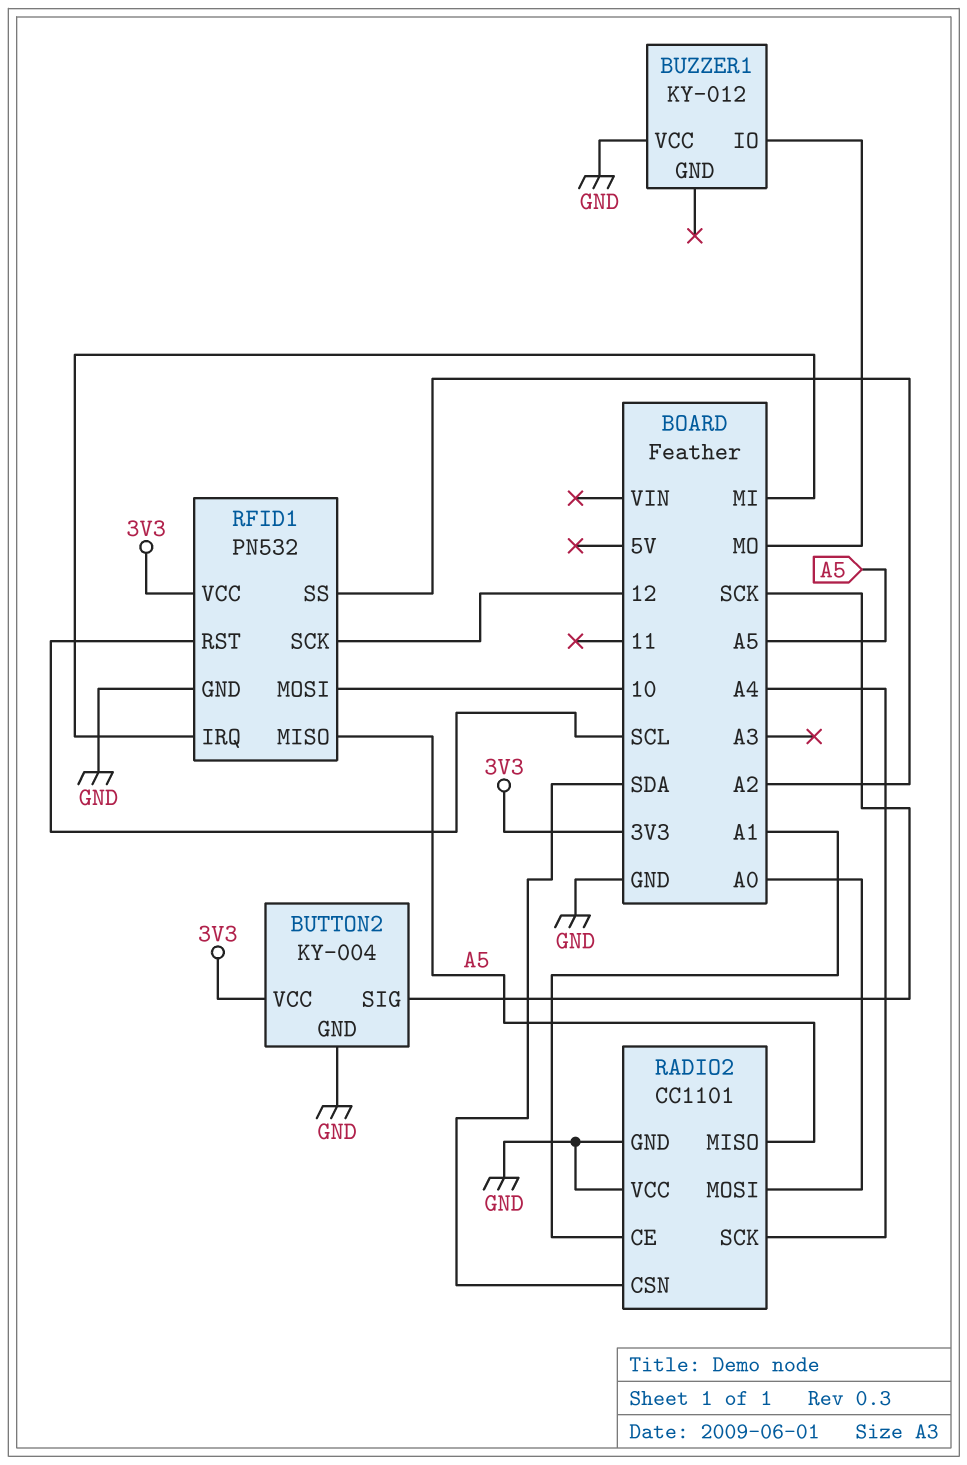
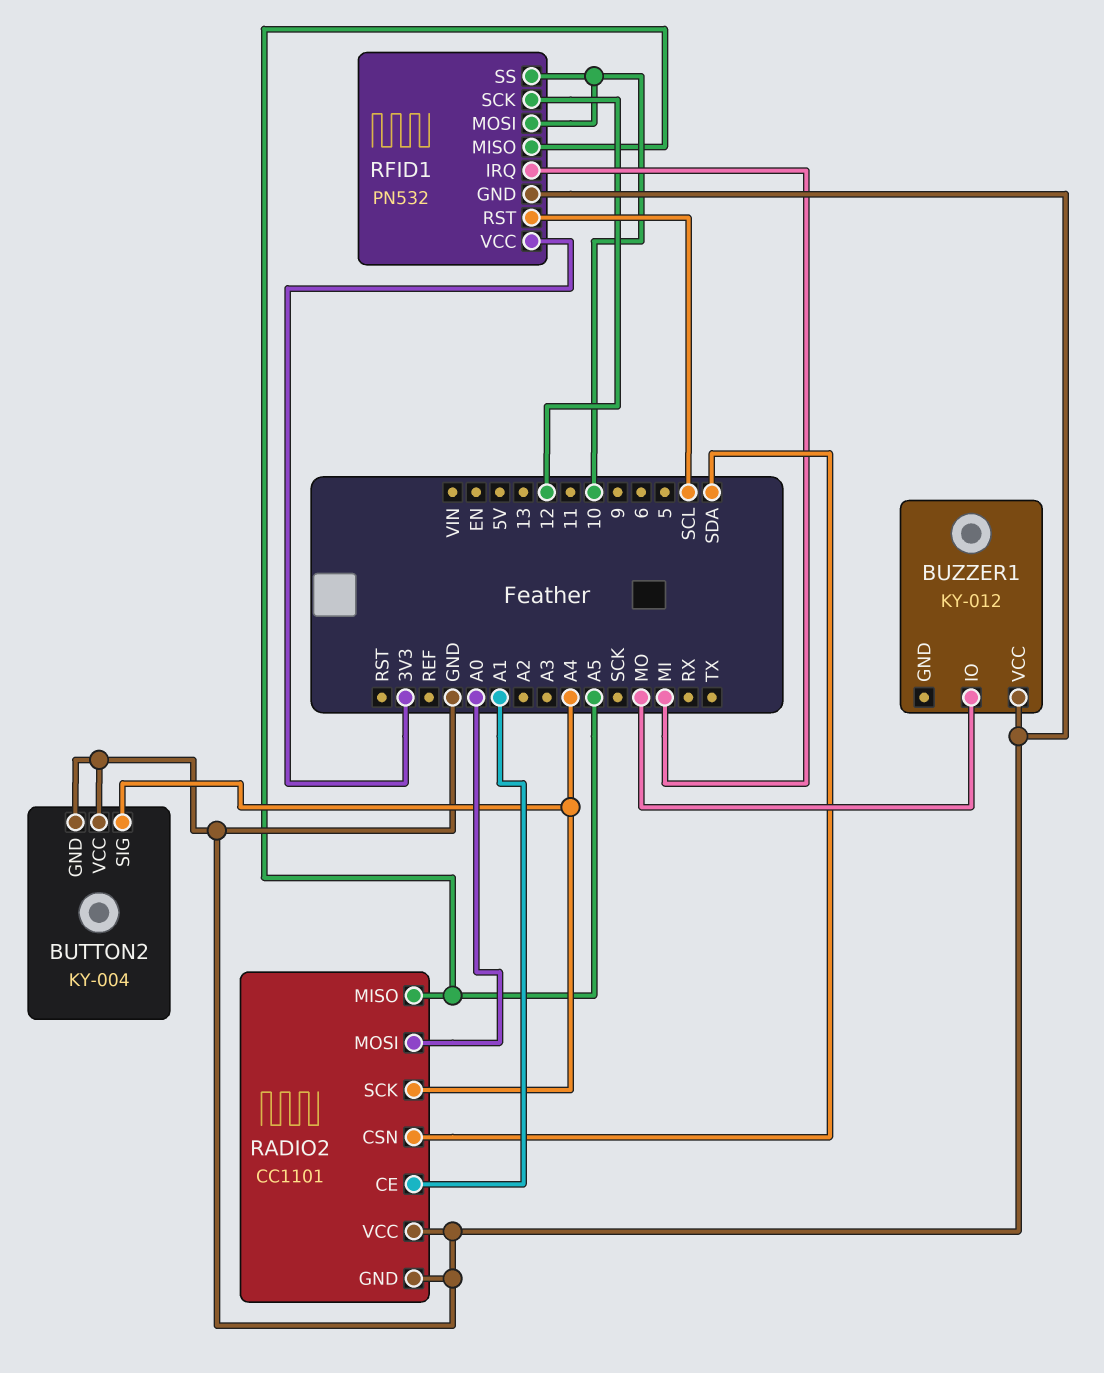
BUTTON2 pin SIG: SCK -> A4
BUTTON2 pin VCC: 3V3 -> GND
RFID1 pin SS: A2 -> 10

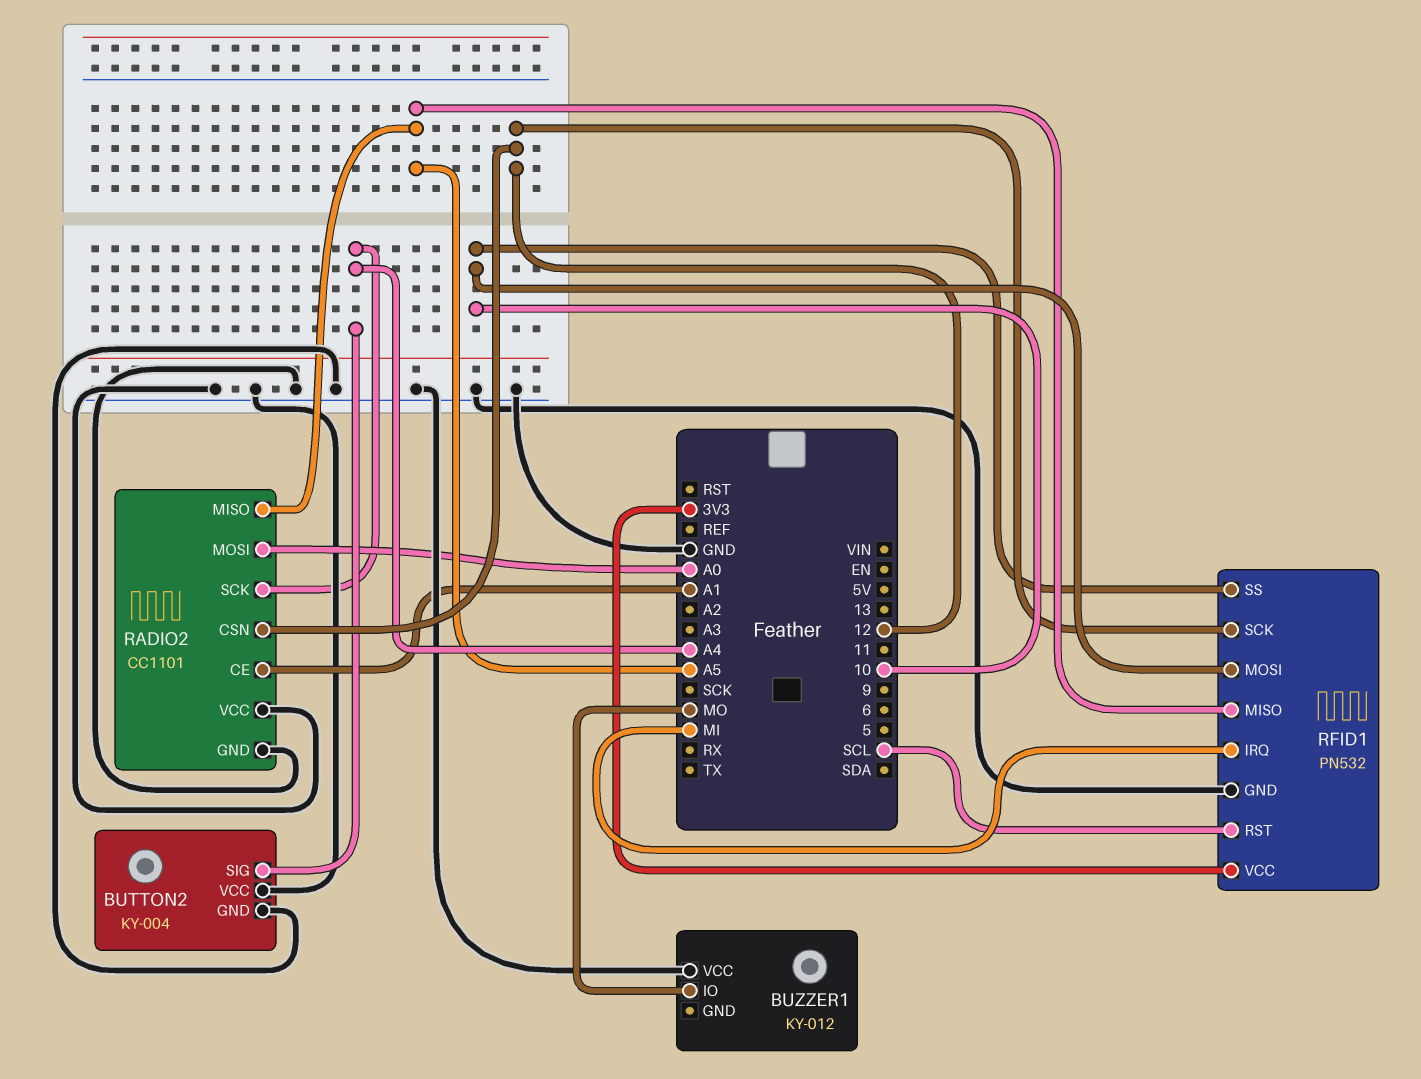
RADIO2 pin CSN: SDA -> 12

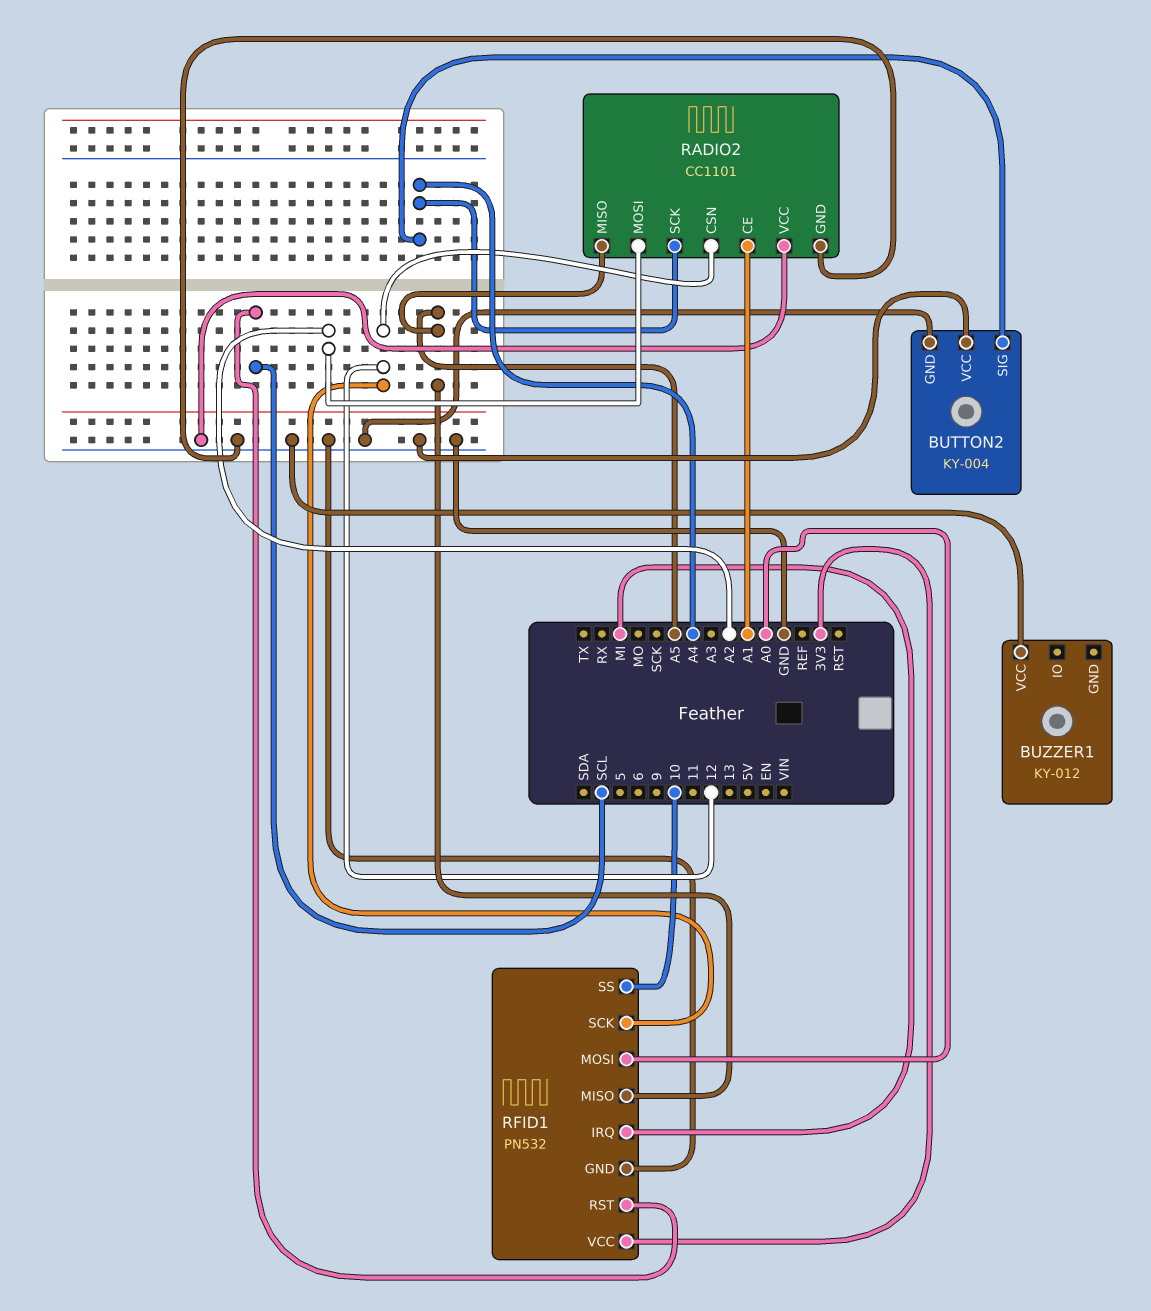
BUZZER1 pin IO: MO -> none
RADIO2 pin MOSI: A0 -> A2
RFID1 pin MOSI: 10 -> A0

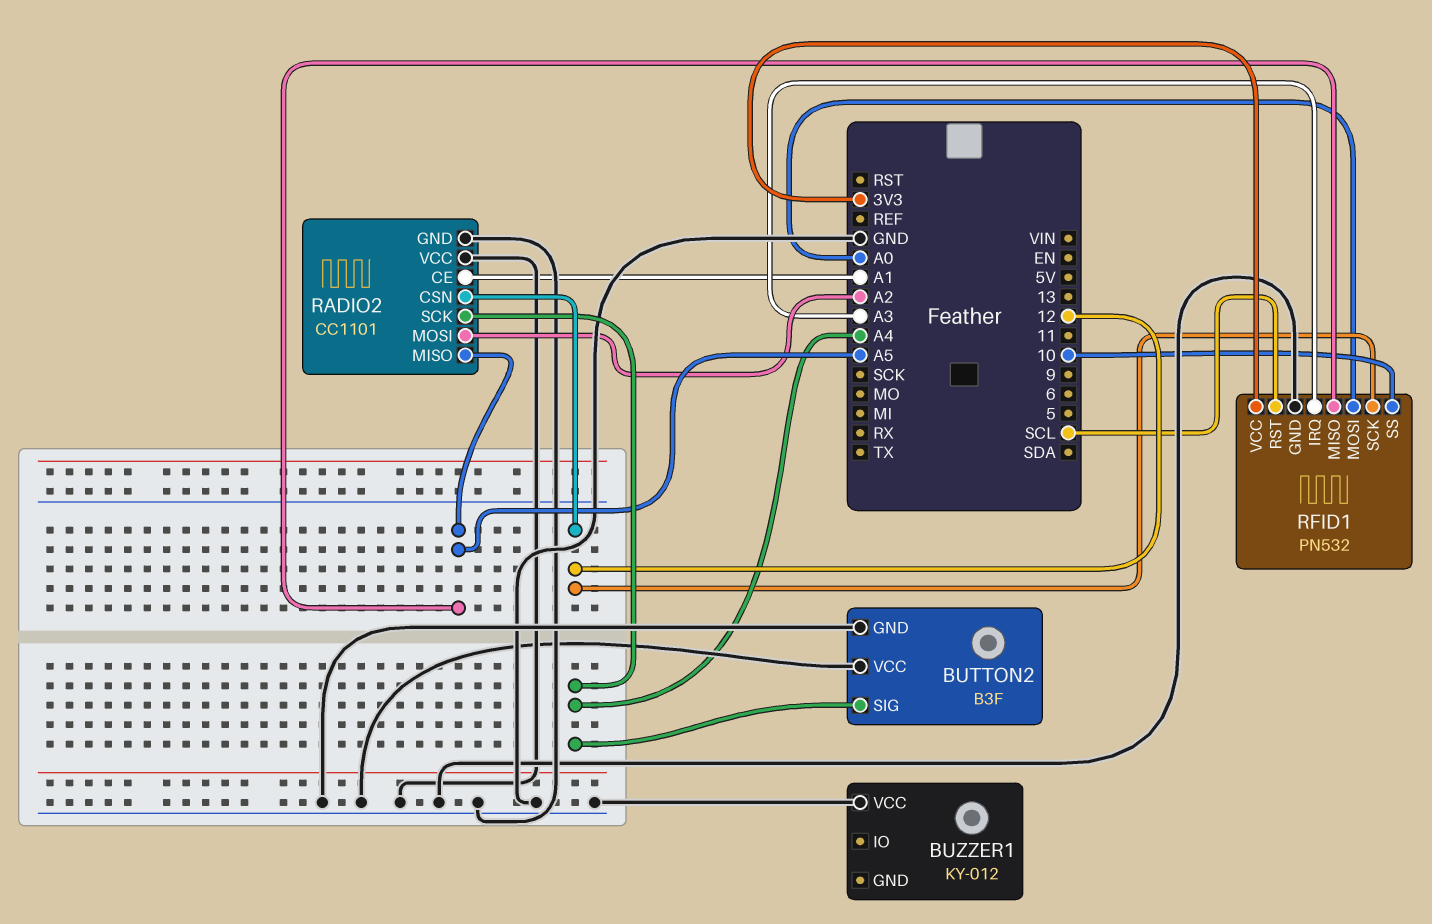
BUTTON2: KY-004 -> B3F
RFID1 pin IRQ: MI -> A3

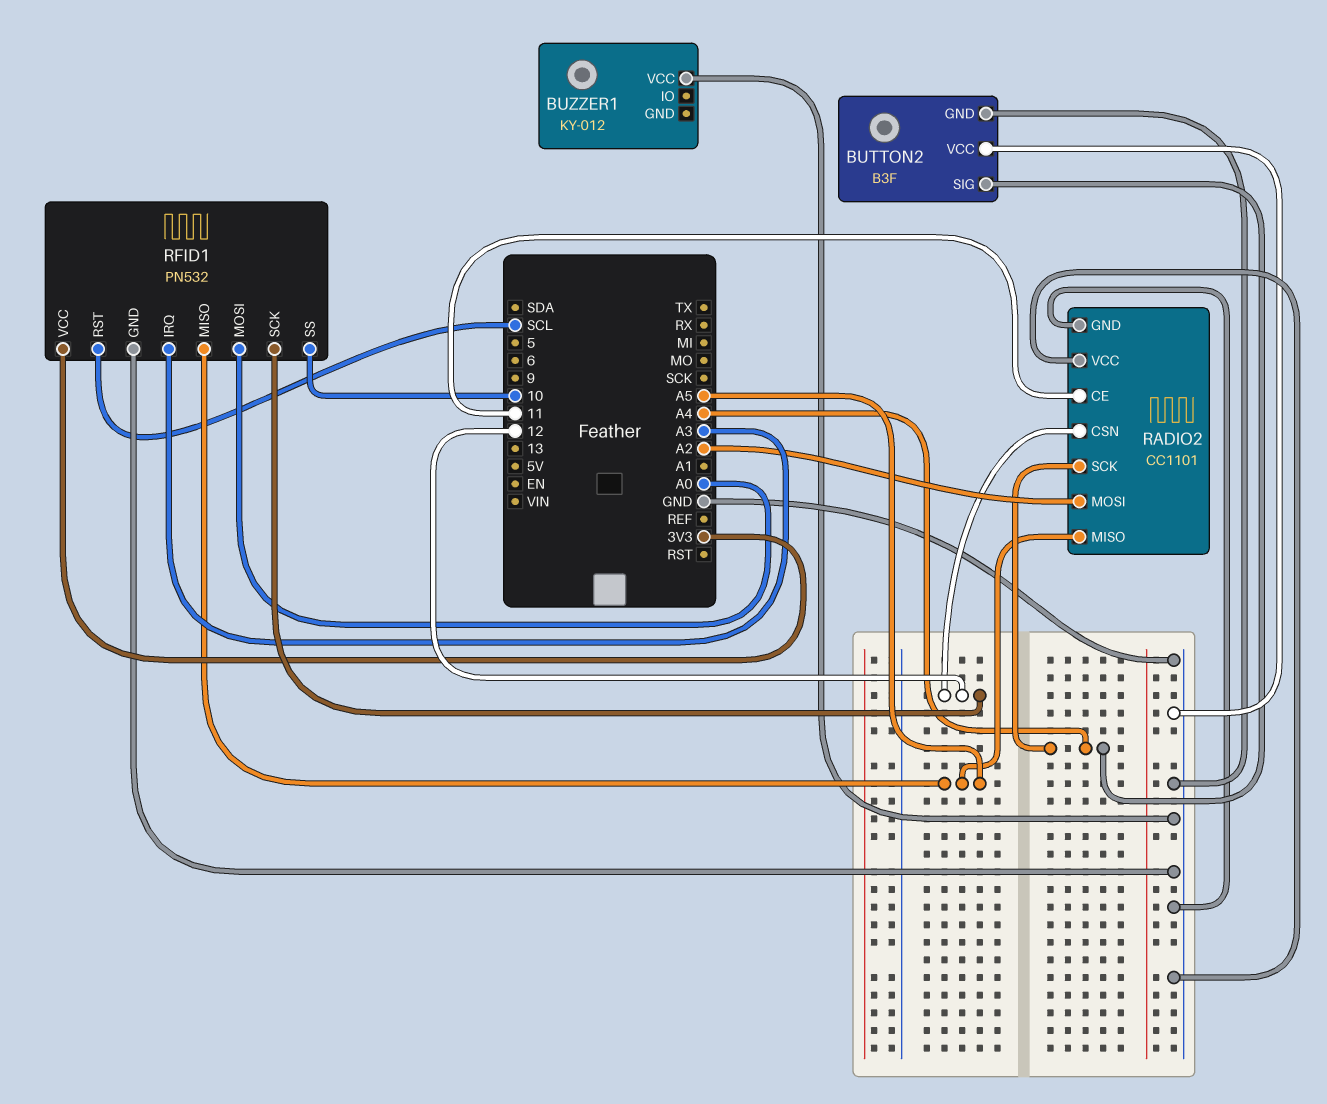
RADIO2 pin CE: A1 -> 11

